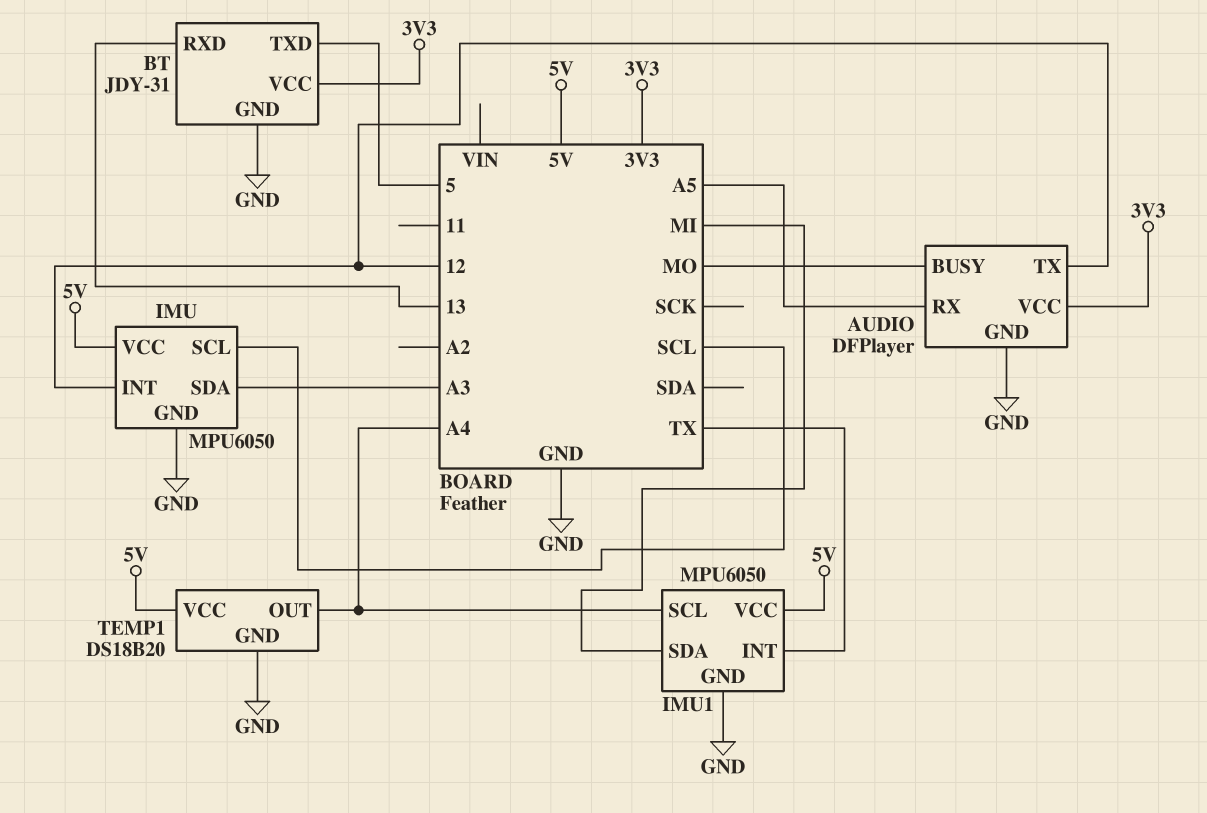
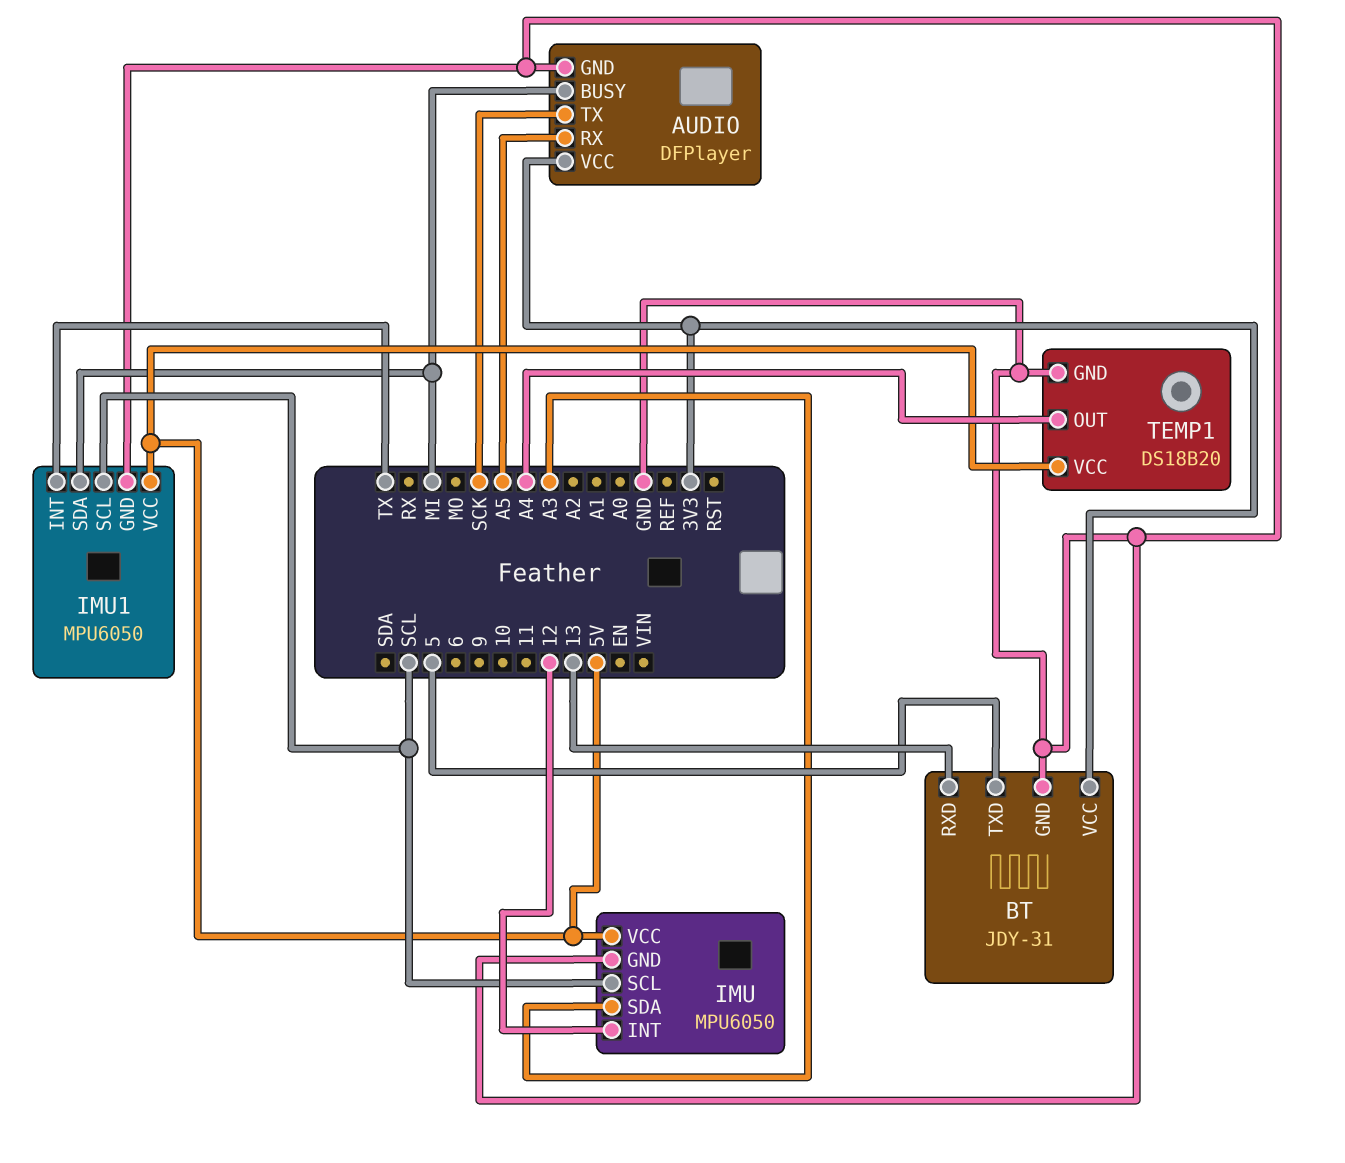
AUDIO pin BUSY: MO -> MI
AUDIO pin TX: 12 -> SCK
IMU1 pin SCL: A4 -> SCL

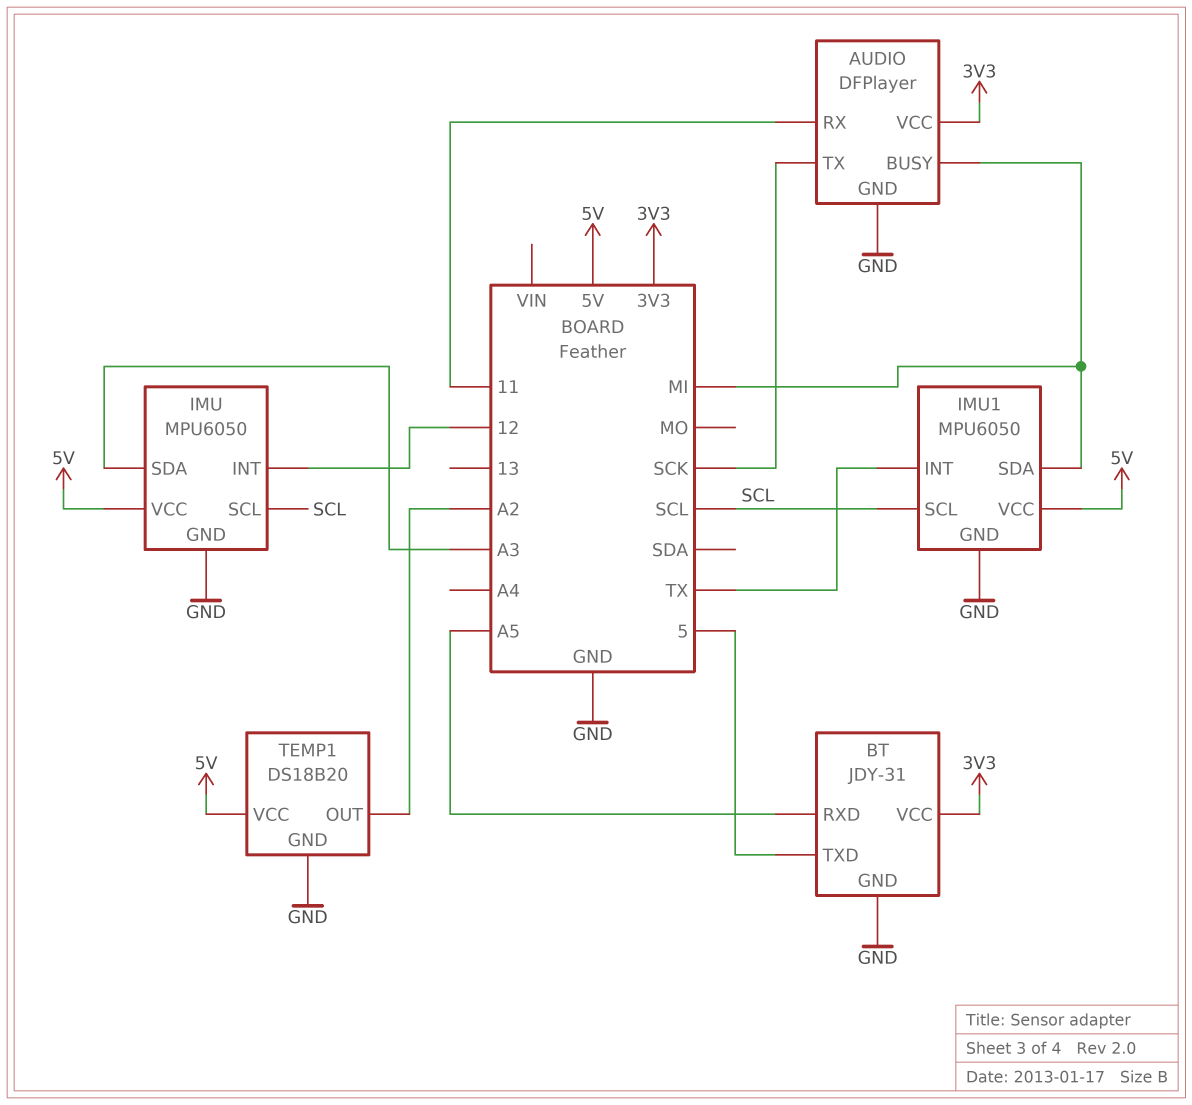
AUDIO pin RX: A5 -> 11
BT pin RXD: 13 -> A5
TEMP1 pin OUT: A4 -> A2

